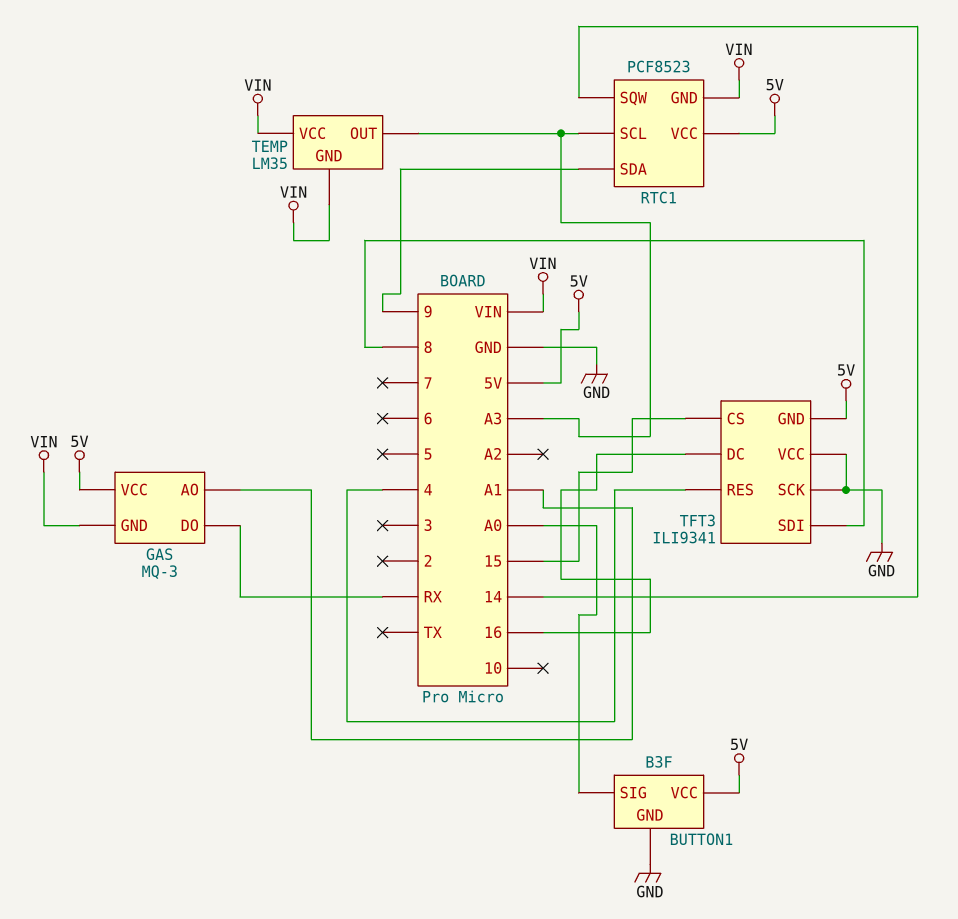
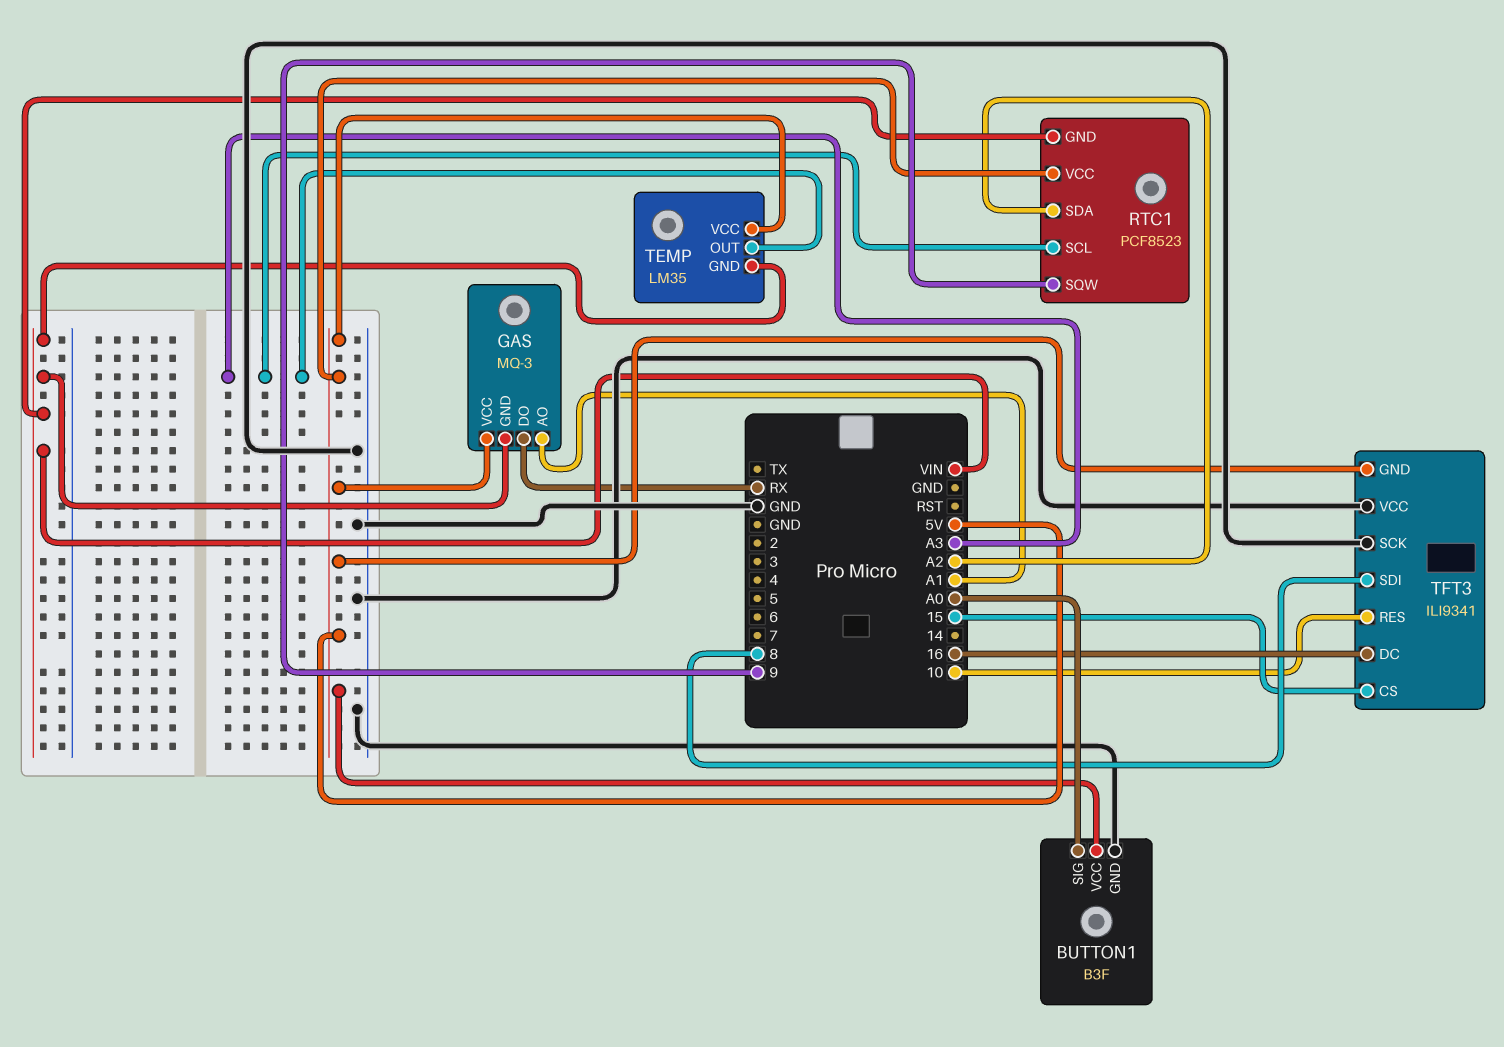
RTC1 pin SDA: 9 -> A2
RTC1 pin SQW: 14 -> 9
TEMP pin VCC: VIN -> 5V
TFT3 pin RES: 4 -> 10

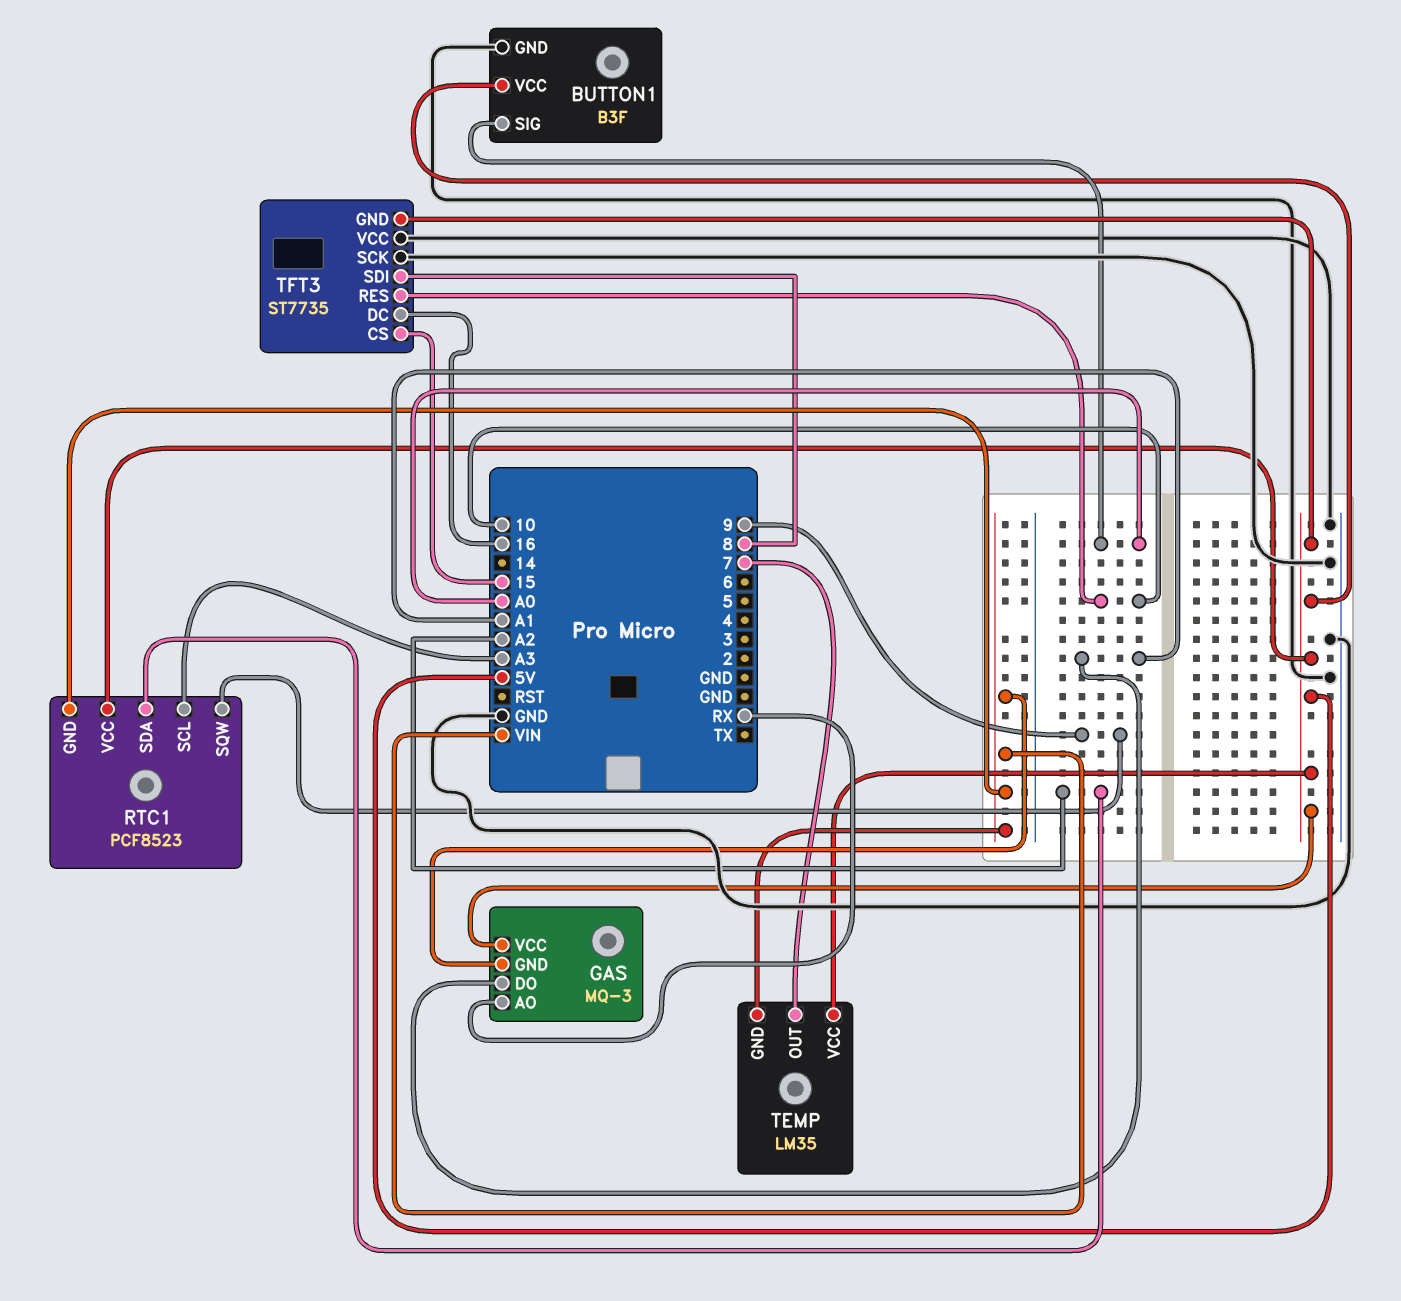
GAS pin AO: A1 -> RX
GAS pin DO: RX -> A1
TEMP pin OUT: A3 -> 7
TFT3: ILI9341 -> ST7735

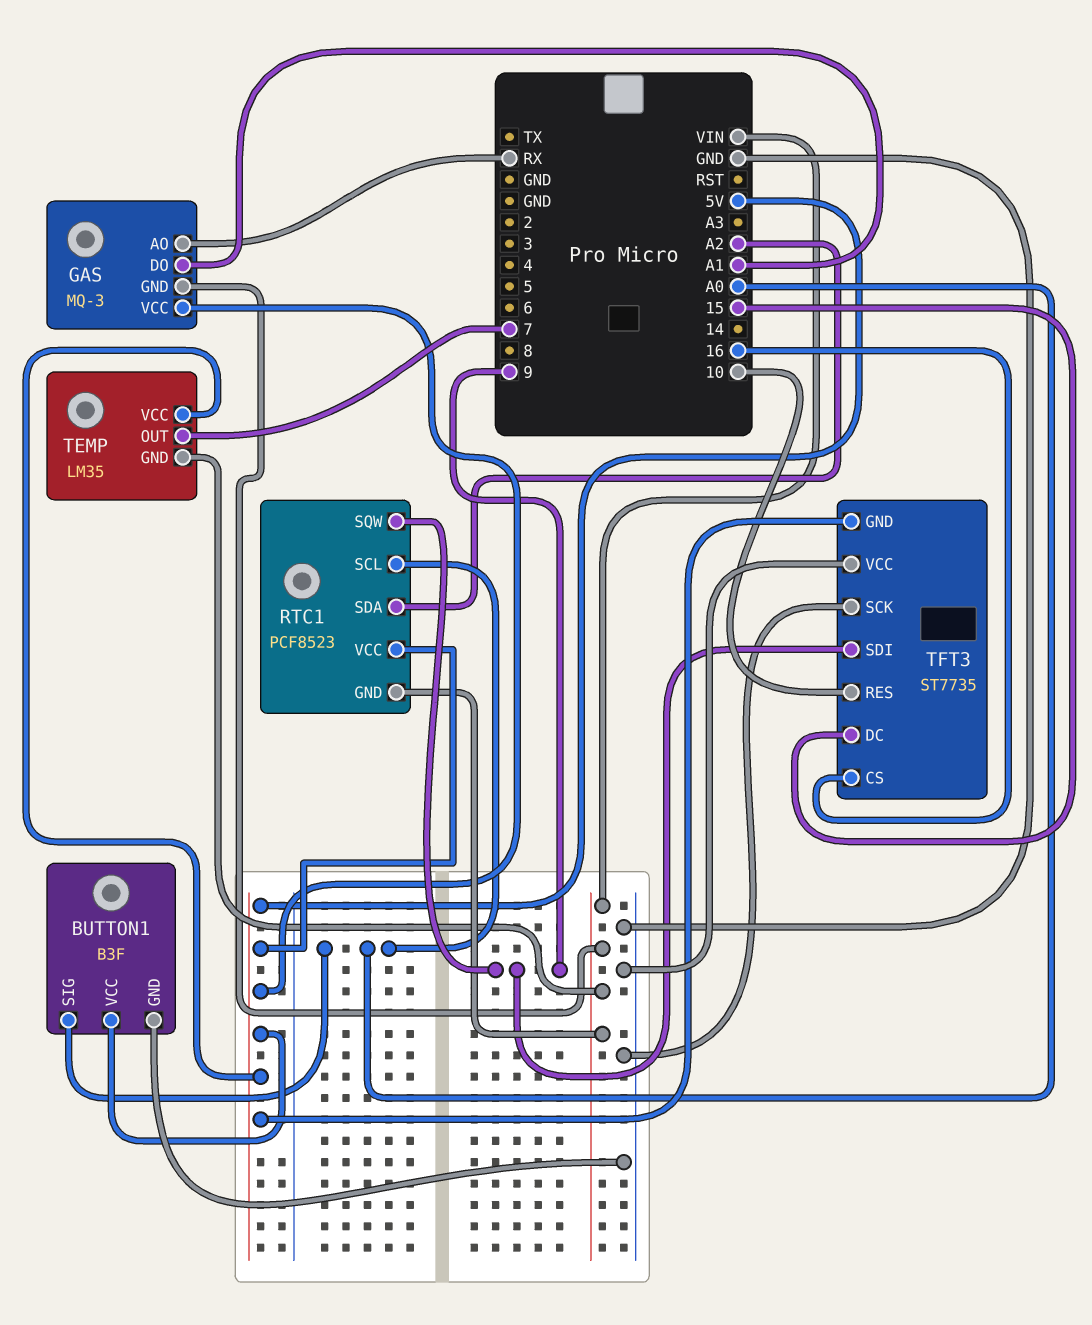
RTC1 pin SCL: A3 -> A0
TFT3 pin CS: 15 -> 16
TFT3 pin DC: 16 -> 15
TFT3 pin SDI: 8 -> 9

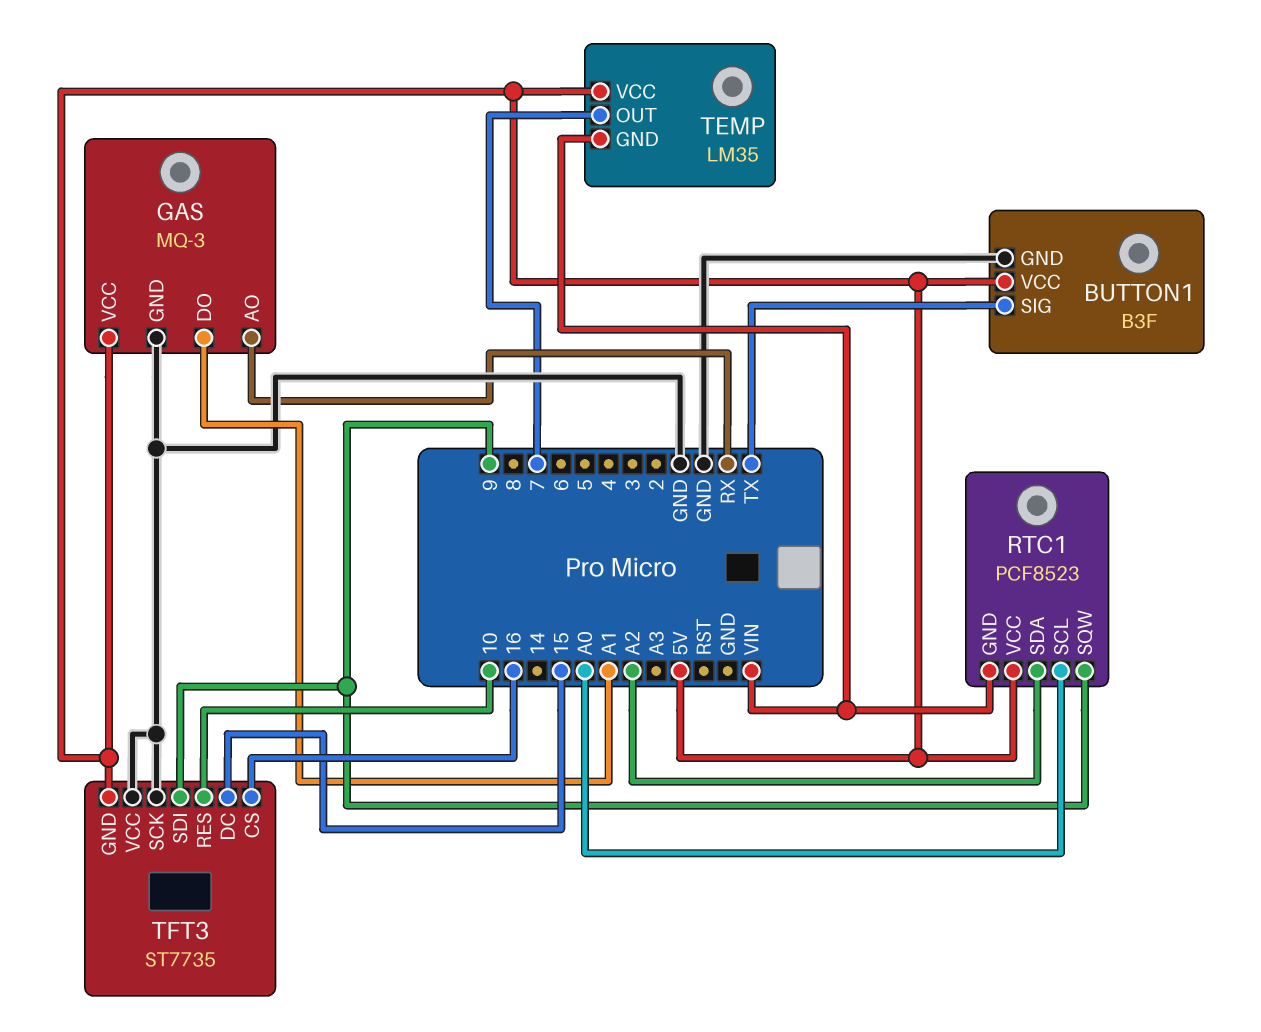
BUTTON1 pin SIG: A0 -> TX
GAS pin GND: VIN -> GND

